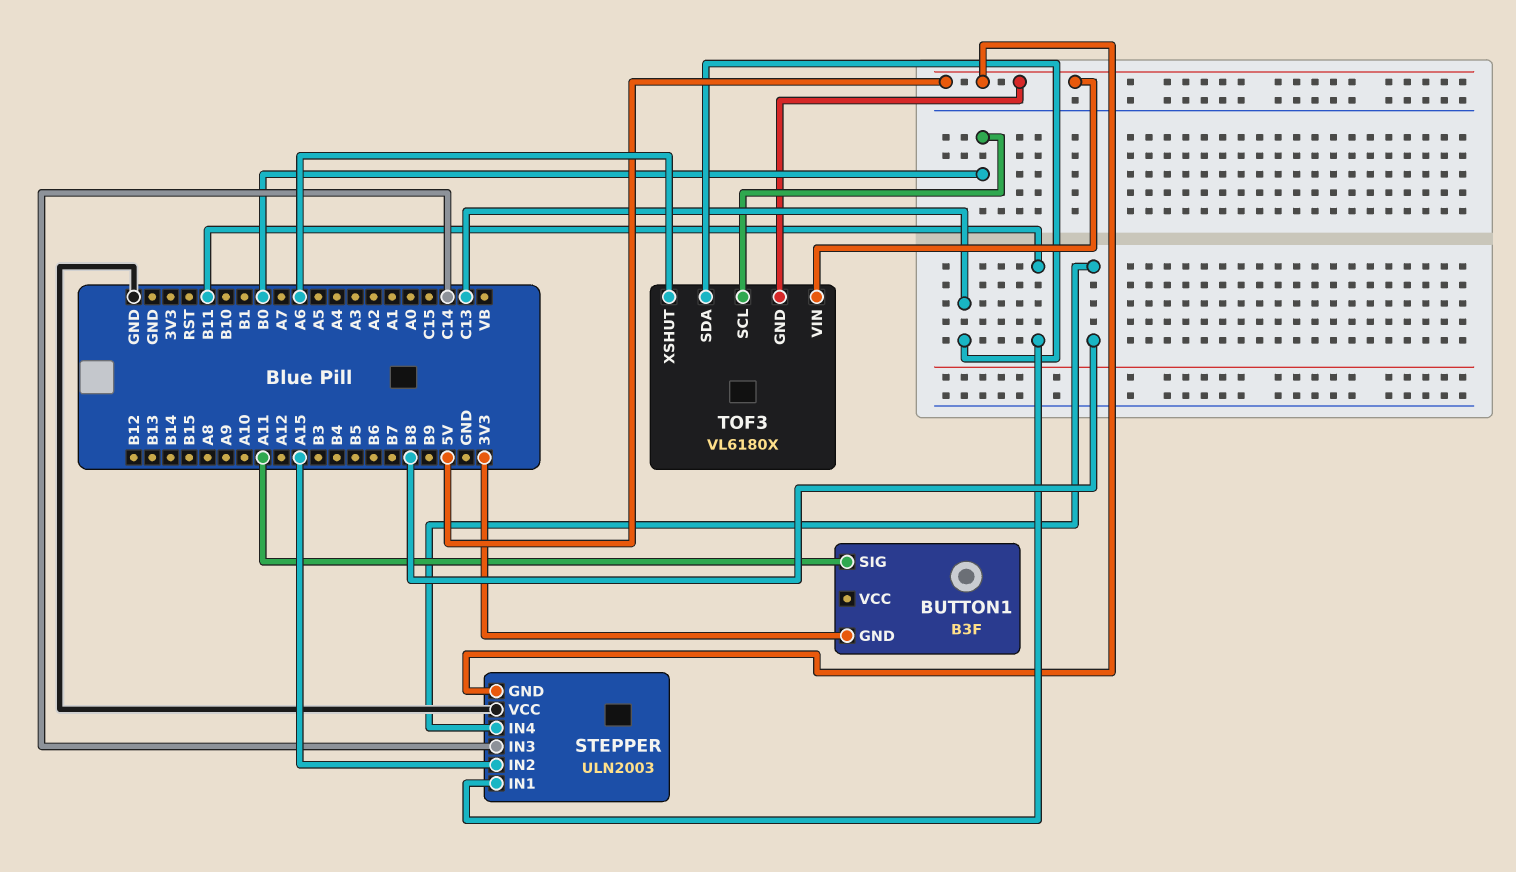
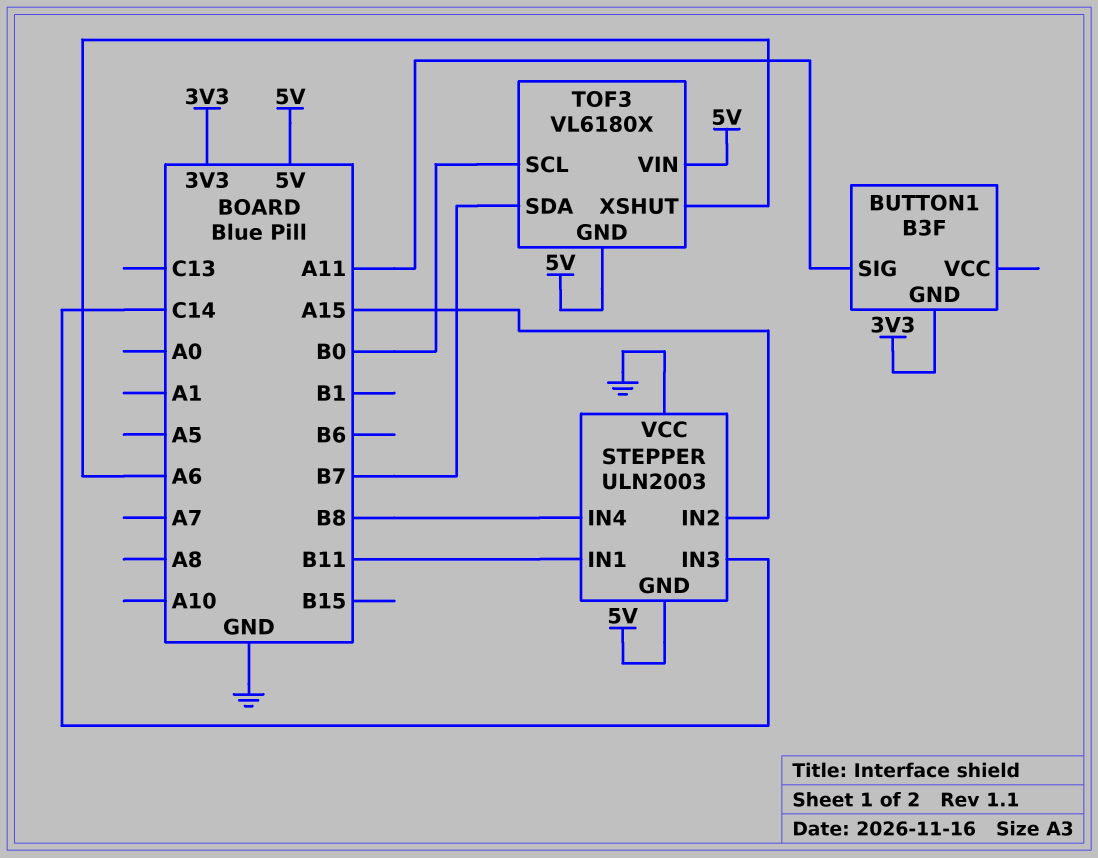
TOF3 pin SDA: C13 -> B7

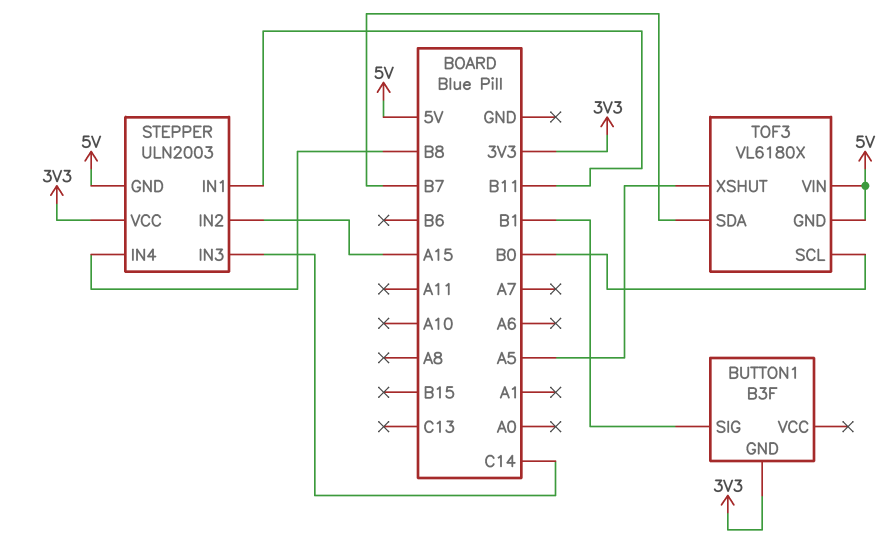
BUTTON1 pin SIG: A11 -> B1
STEPPER pin VCC: GND -> 3V3
TOF3 pin XSHUT: A6 -> A5

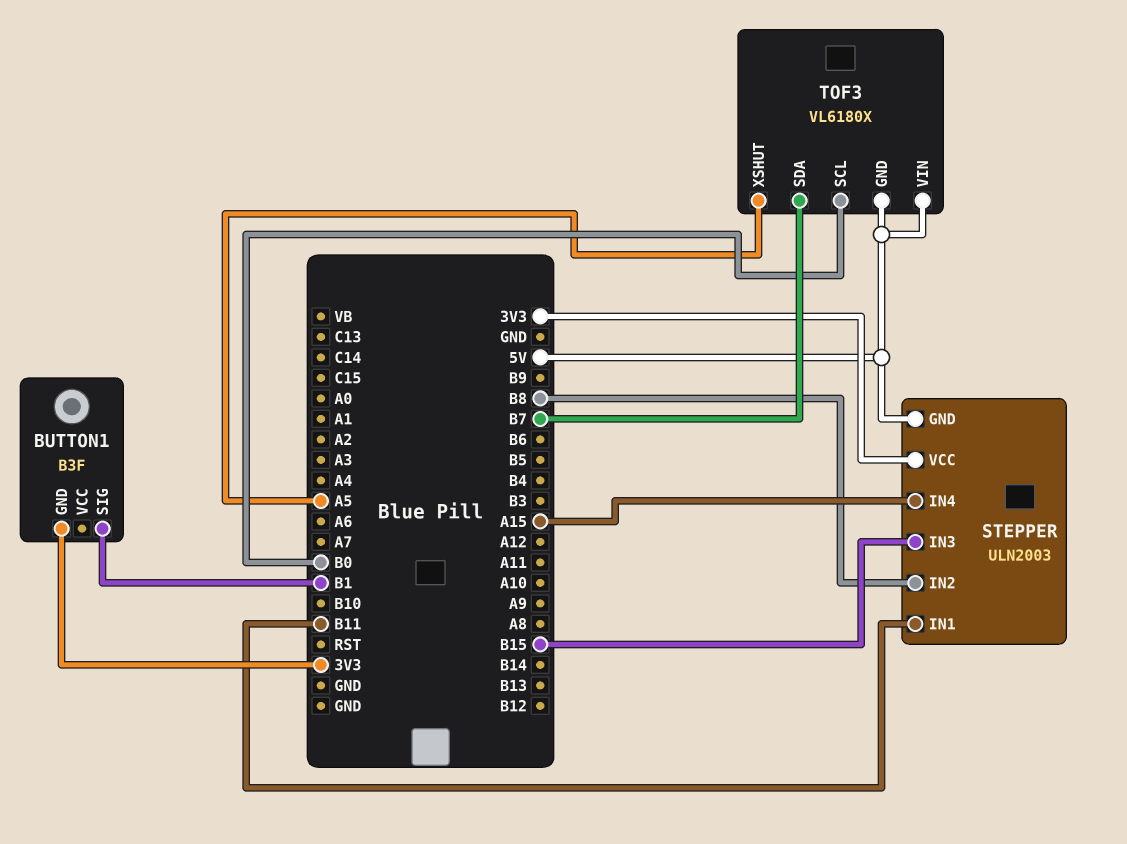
STEPPER pin IN2: A15 -> B8
STEPPER pin IN3: C14 -> B15
STEPPER pin IN4: B8 -> A15

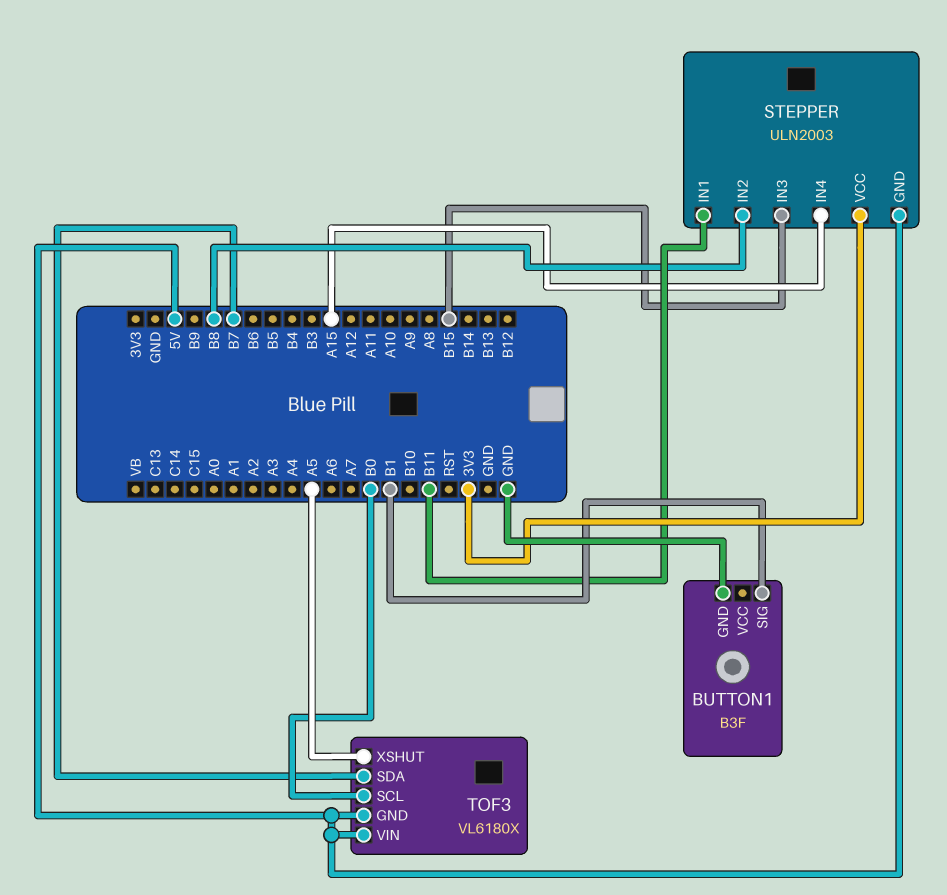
BUTTON1 pin GND: 3V3 -> GND

